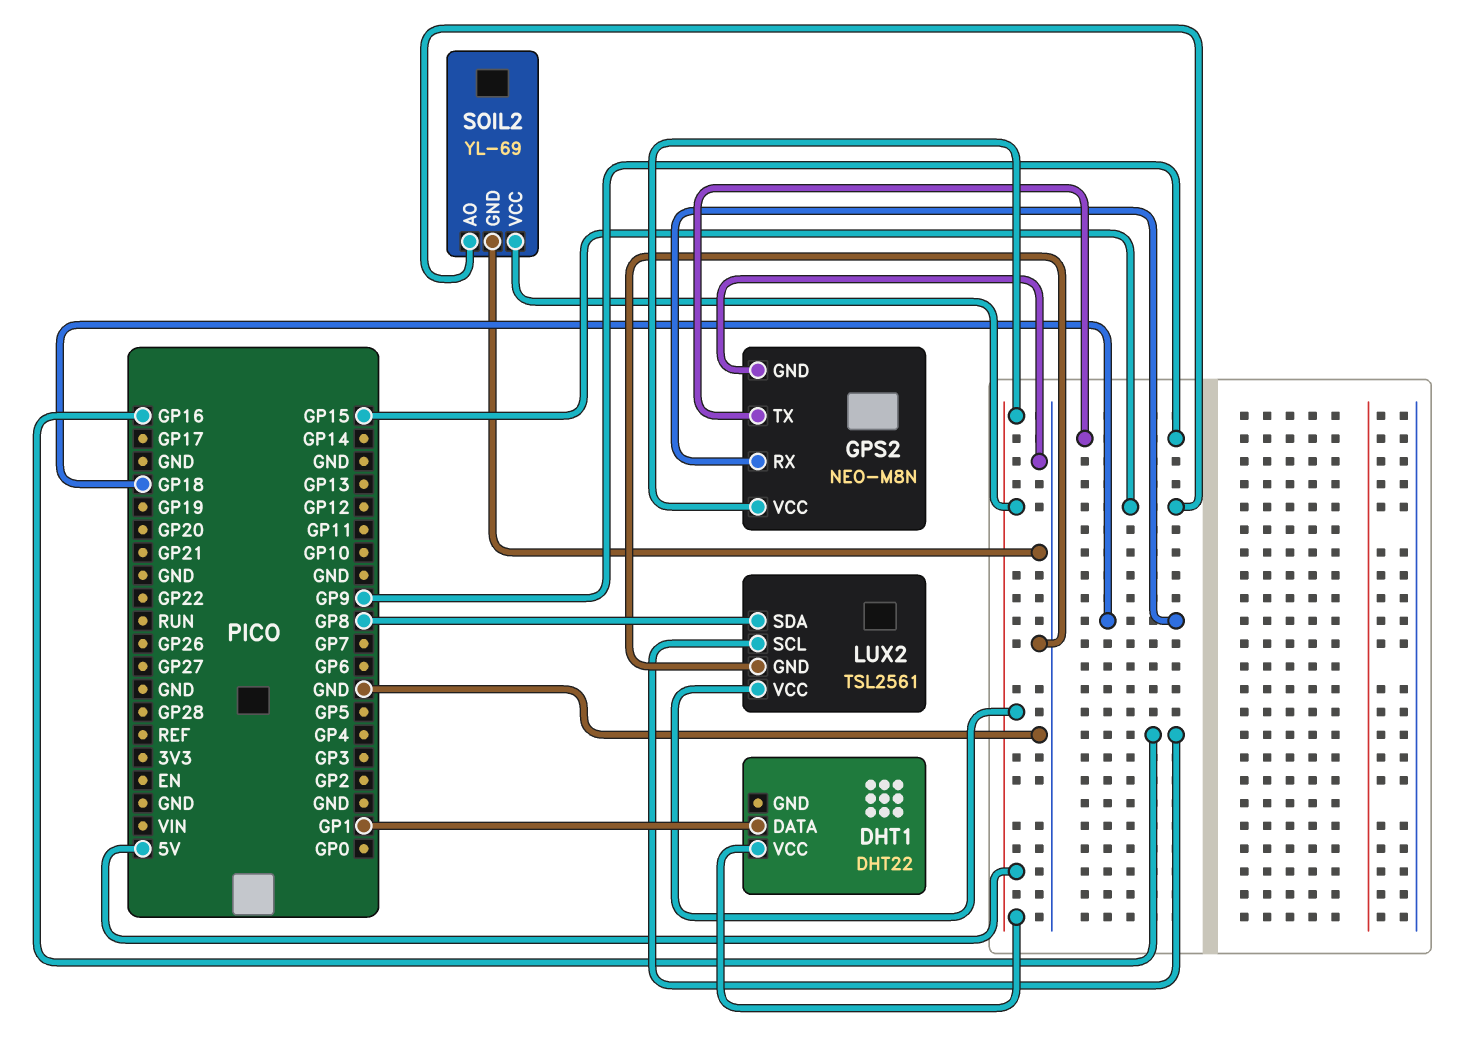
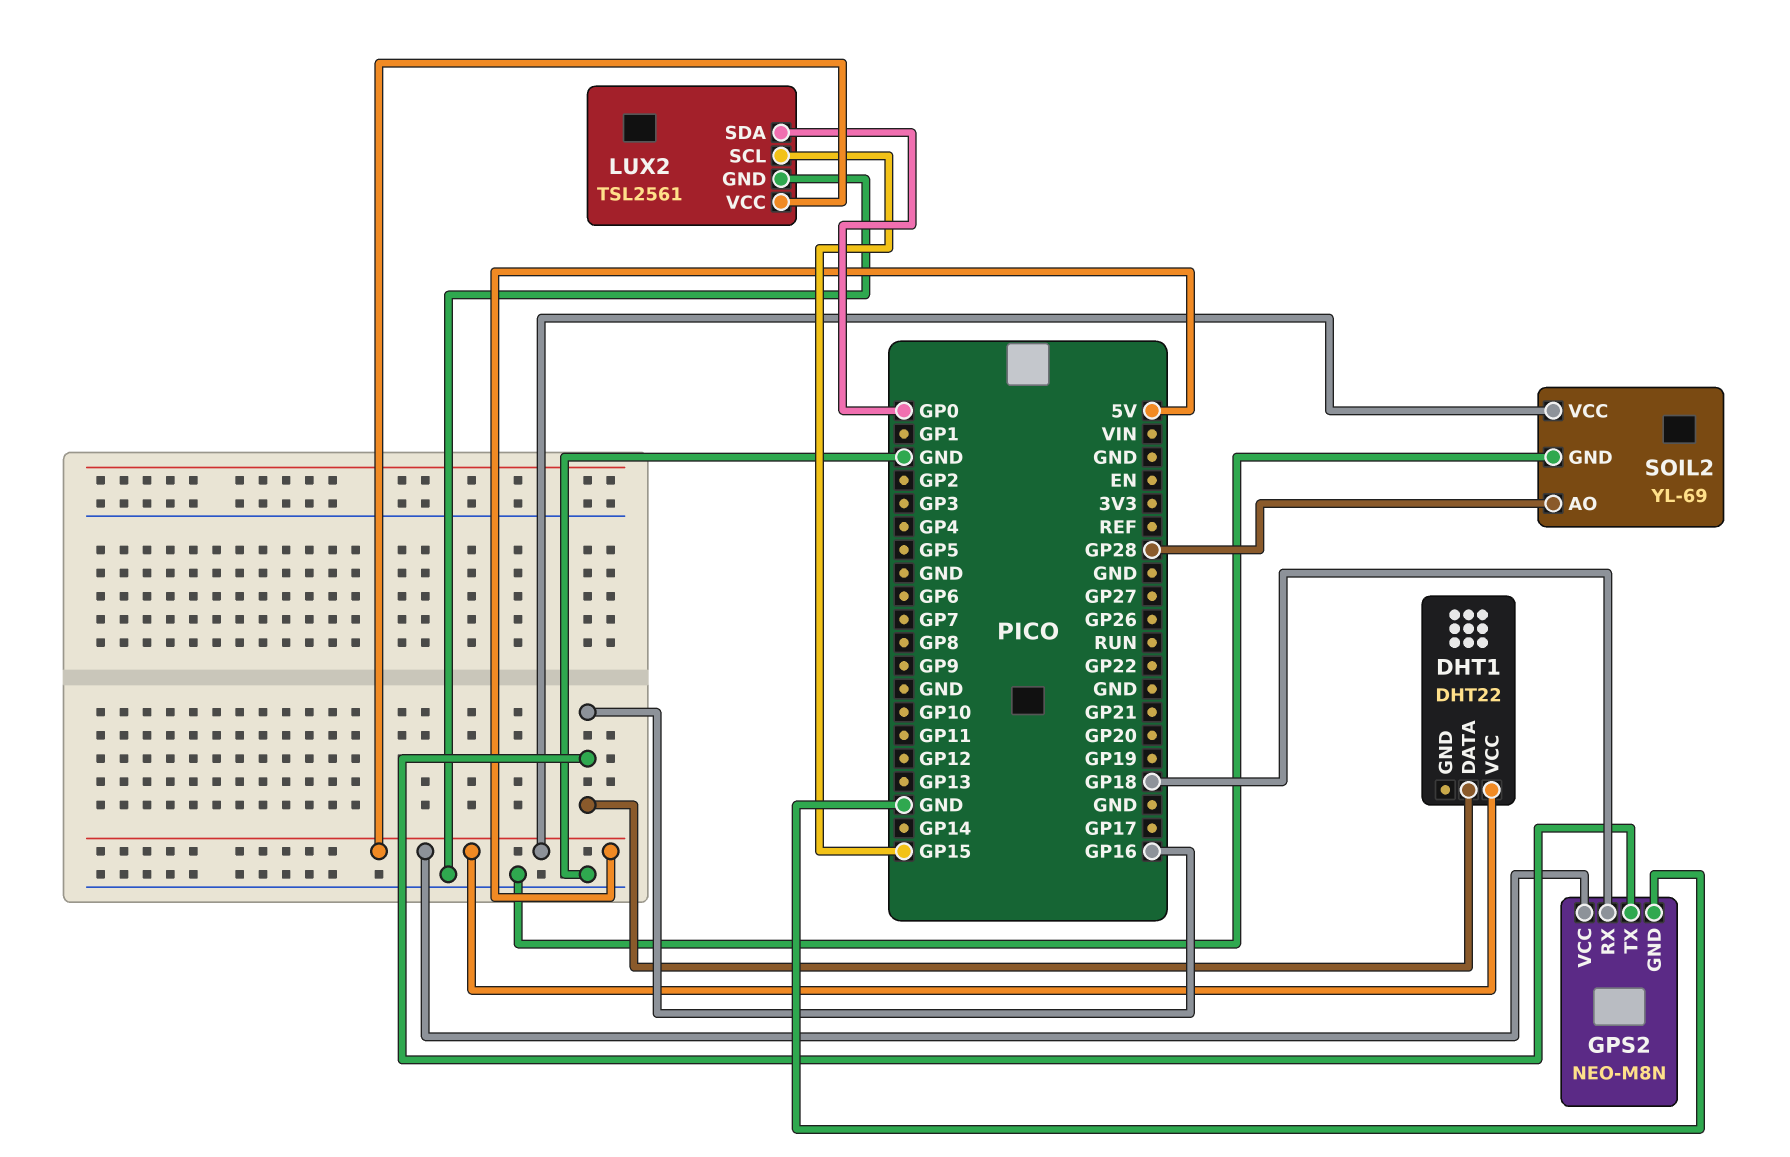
DHT1 pin DATA: GP1 -> GP16
GPS2 pin TX: GP9 -> GP16
LUX2 pin SCL: GP16 -> GP15
LUX2 pin SDA: GP8 -> GP0
SOIL2 pin AO: GP15 -> GP28

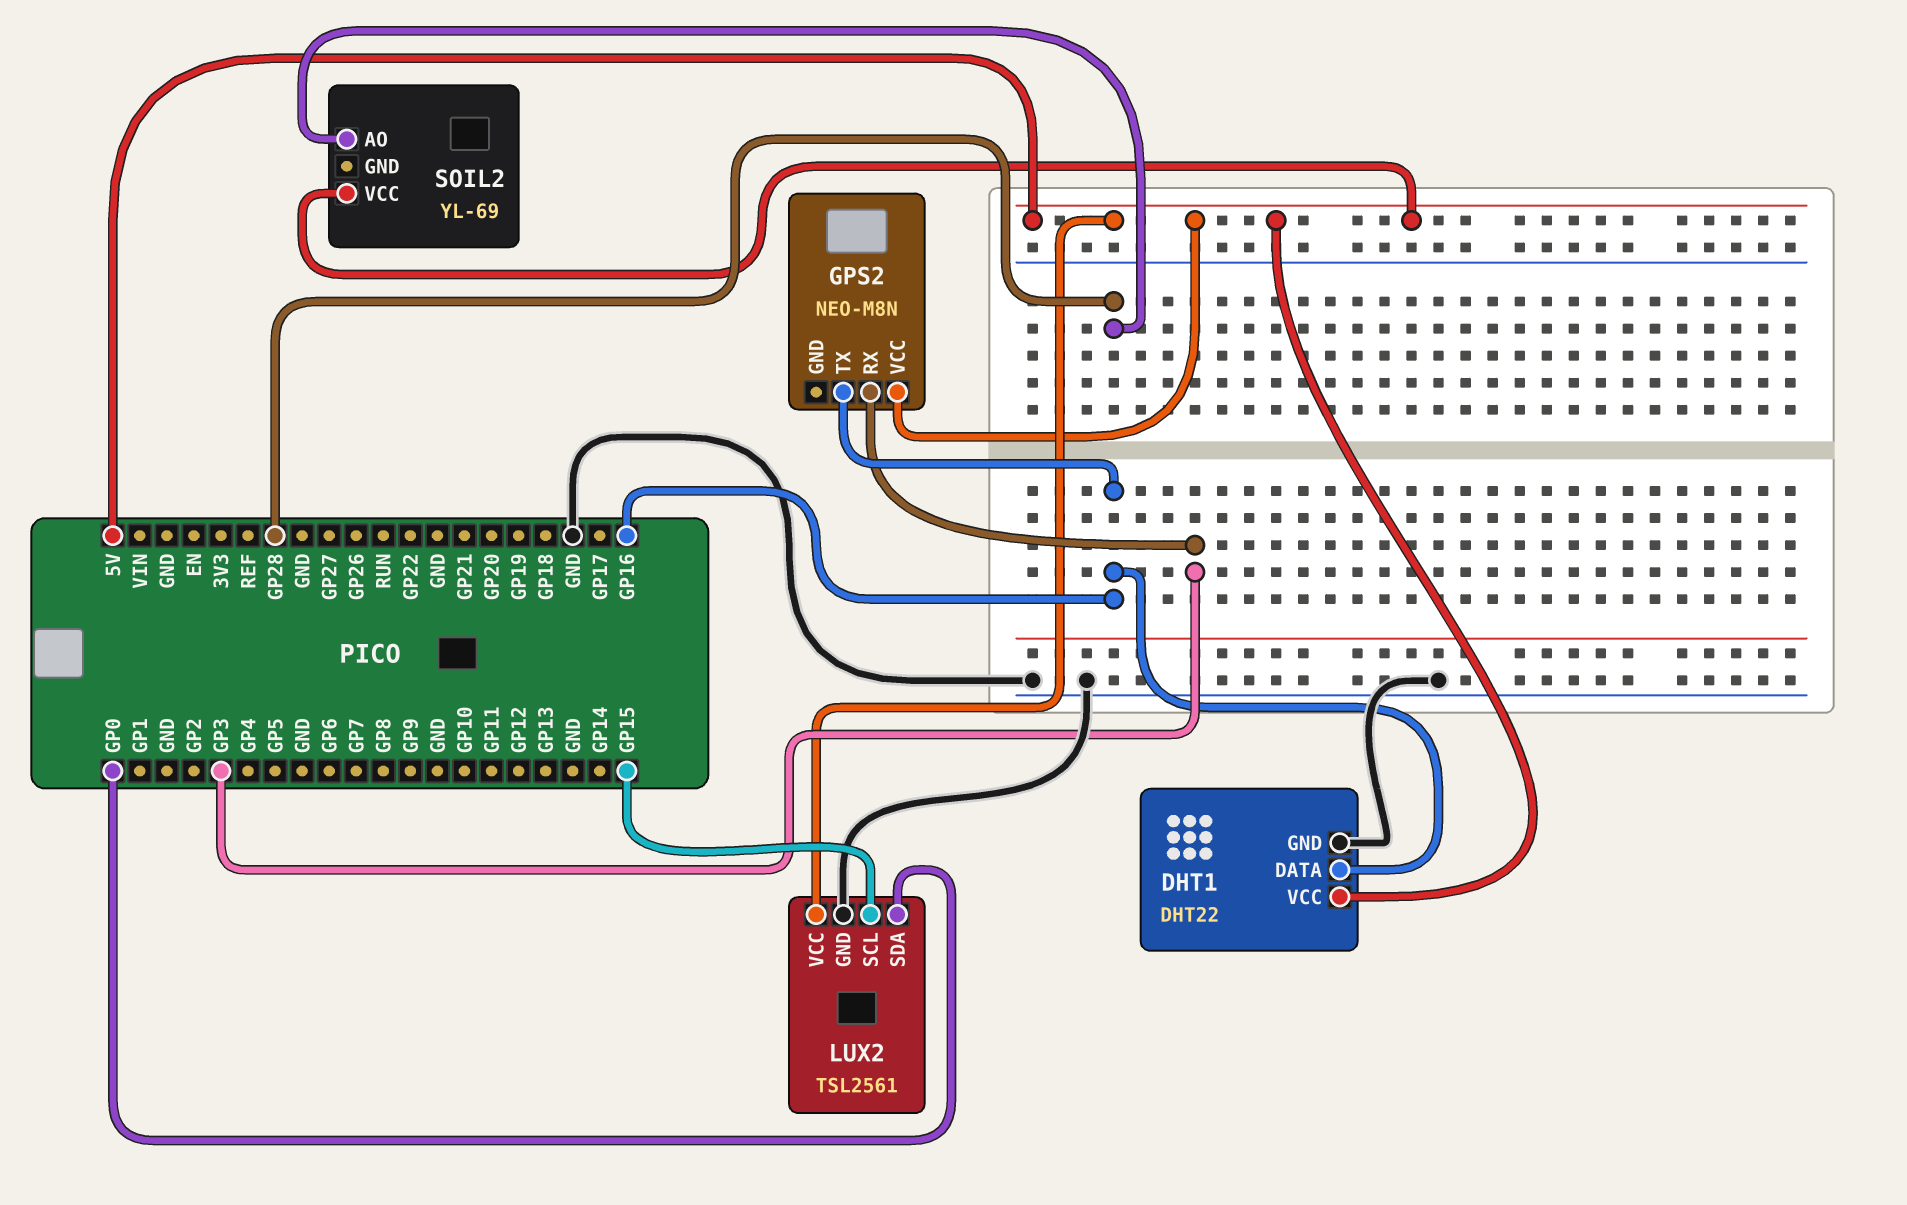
DHT1 pin GND: none -> GND
GPS2 pin GND: GND -> none
GPS2 pin RX: GP18 -> GP3
SOIL2 pin GND: GND -> none

